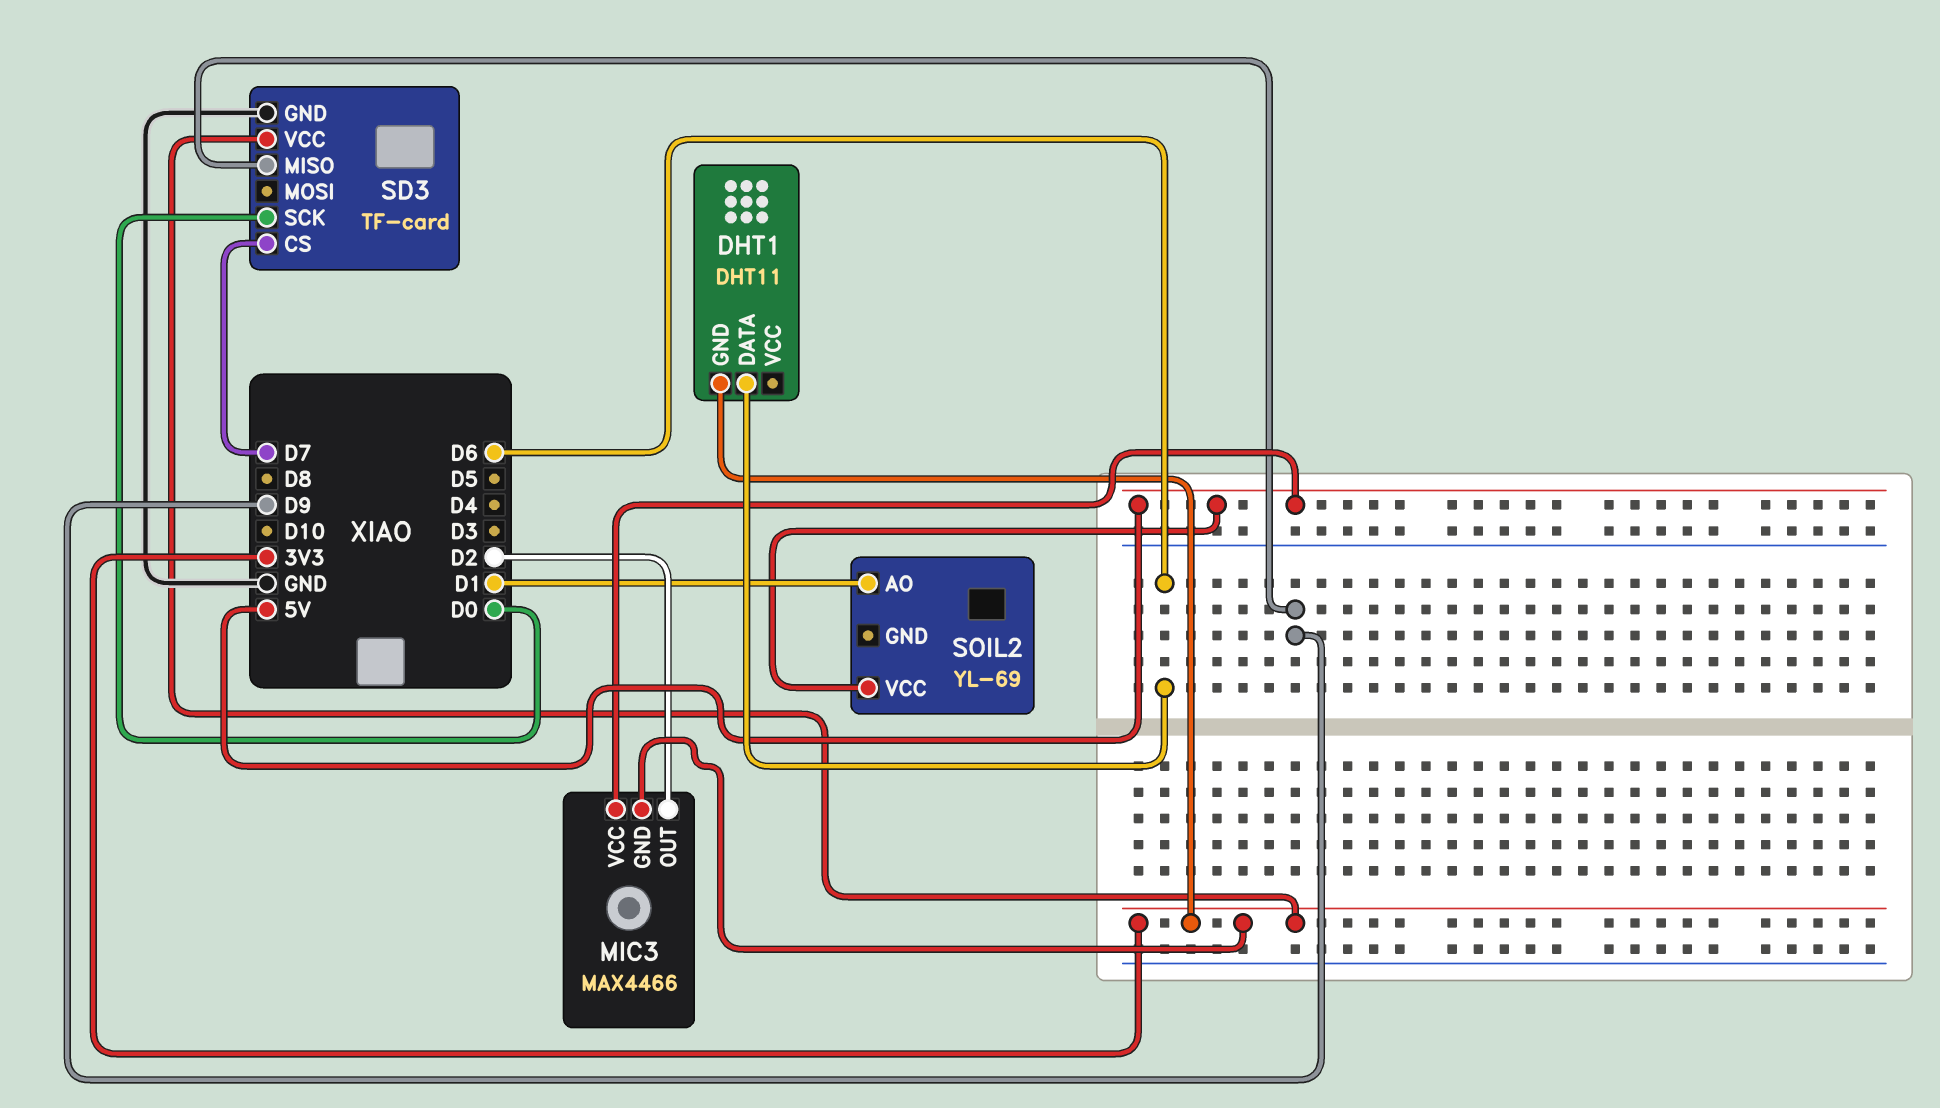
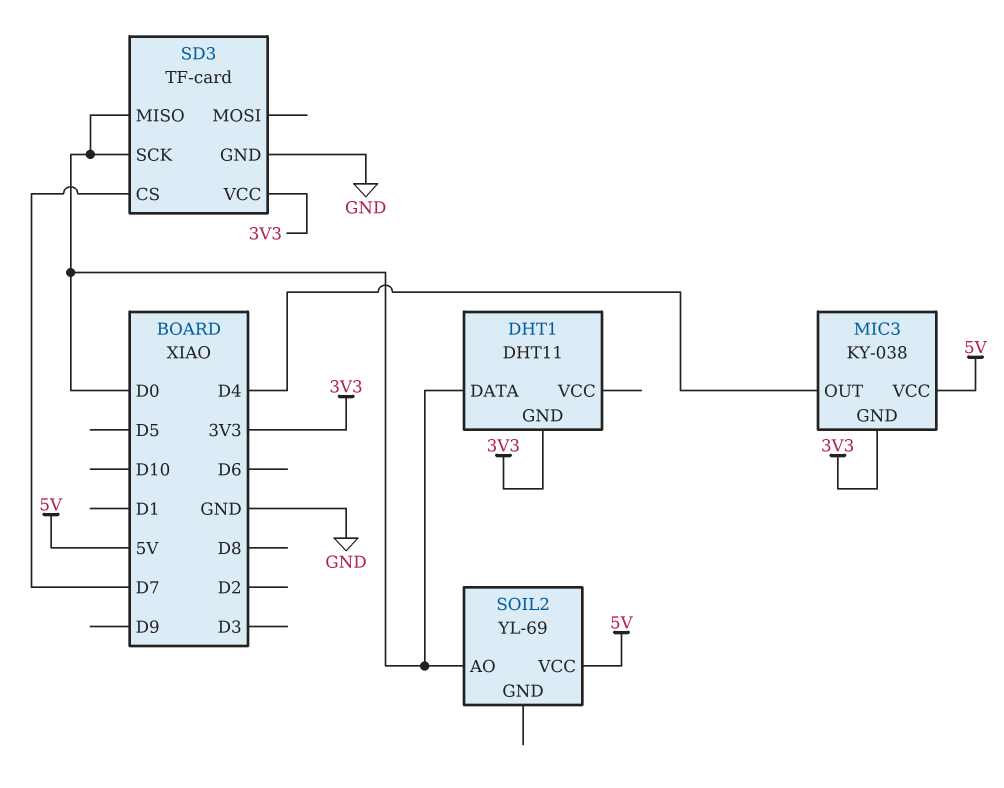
DHT1 pin DATA: D6 -> D0
MIC3: MAX4466 -> KY-038
MIC3 pin OUT: D2 -> D4
SD3 pin MISO: D9 -> D0
SOIL2 pin AO: D1 -> D0

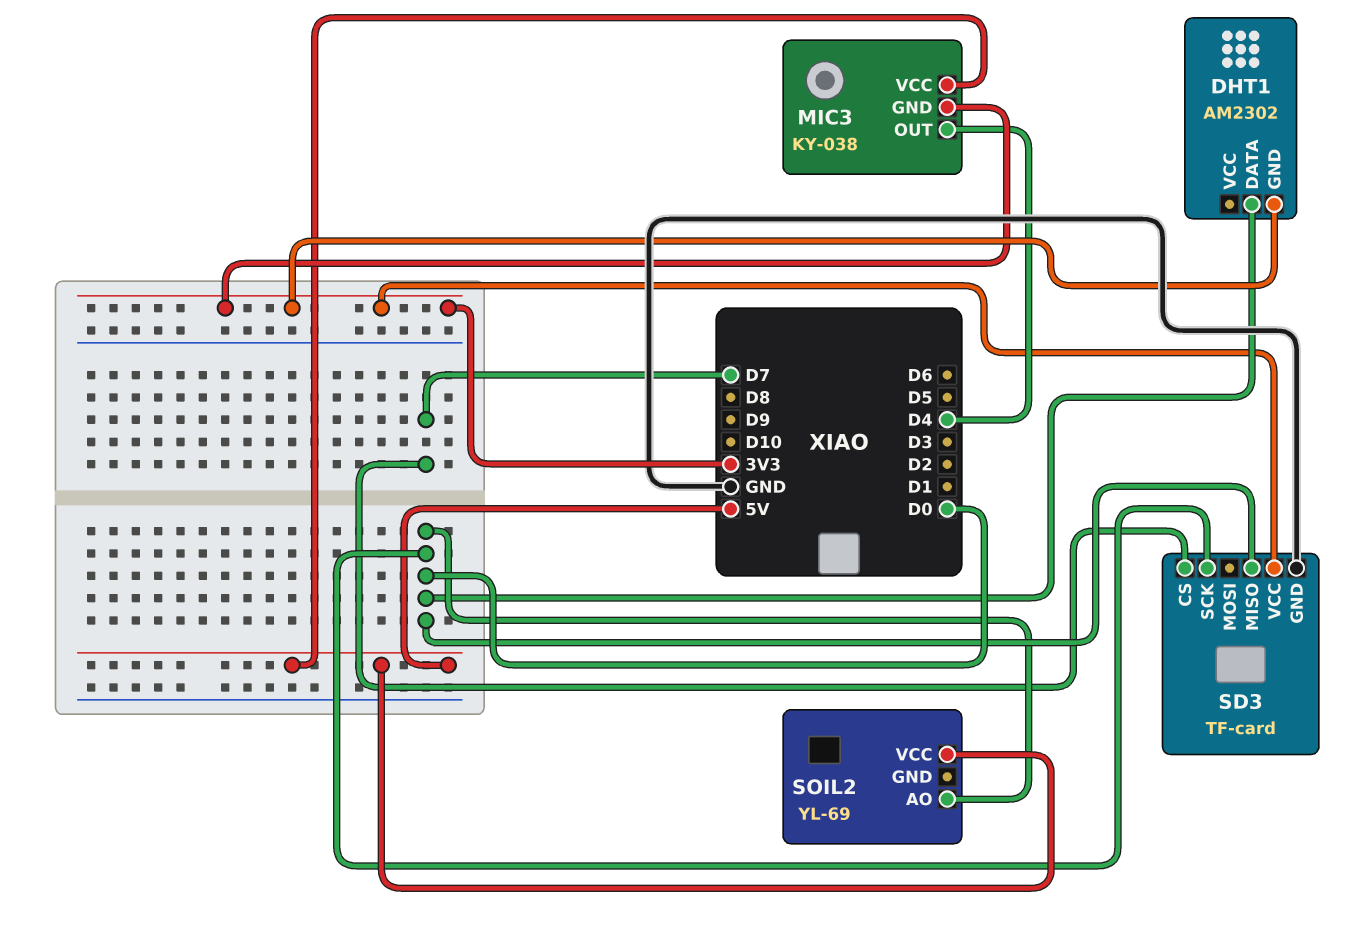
DHT1: DHT11 -> AM2302

